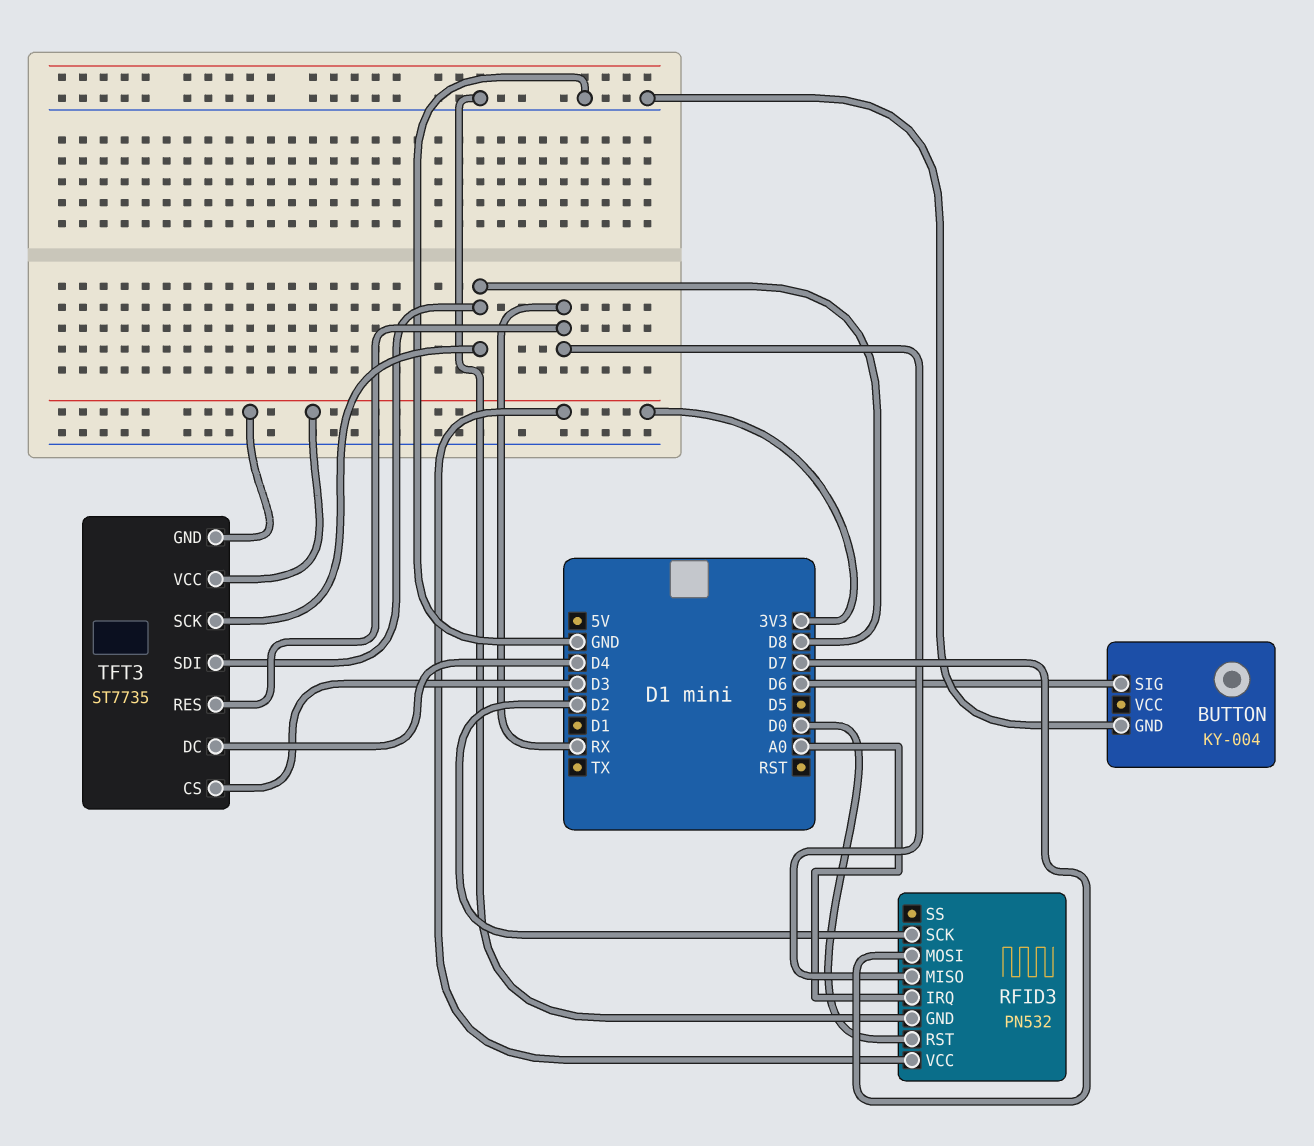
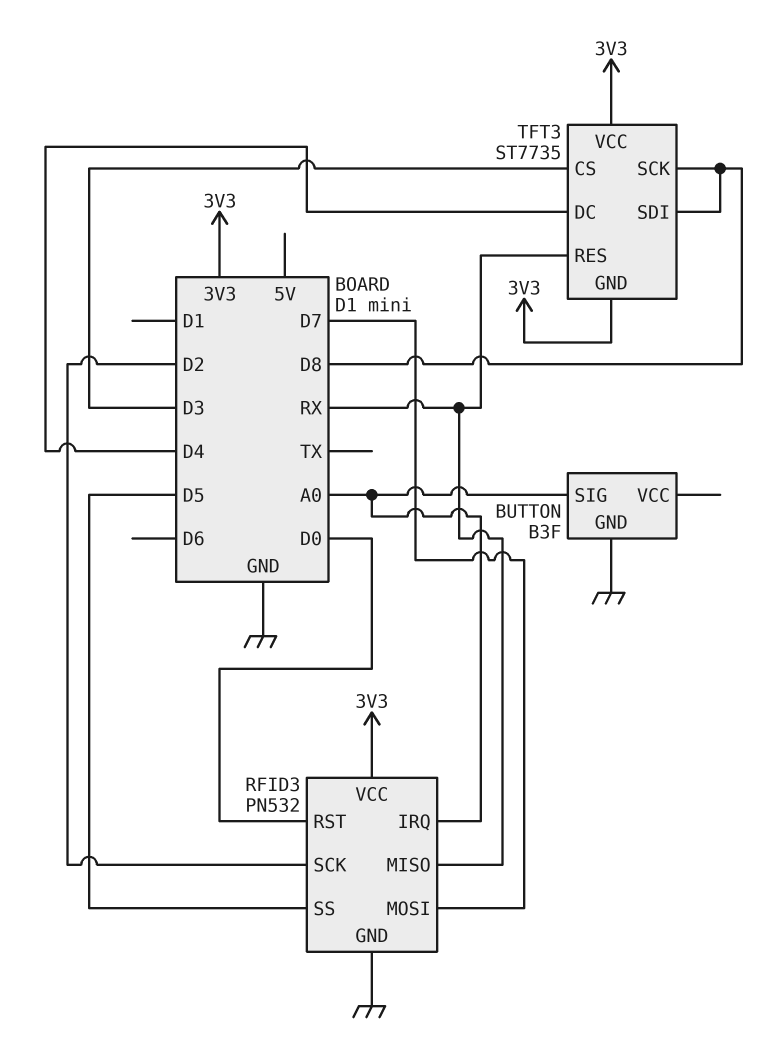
BUTTON: KY-004 -> B3F
BUTTON pin SIG: D6 -> A0
RFID3 pin SS: none -> D5

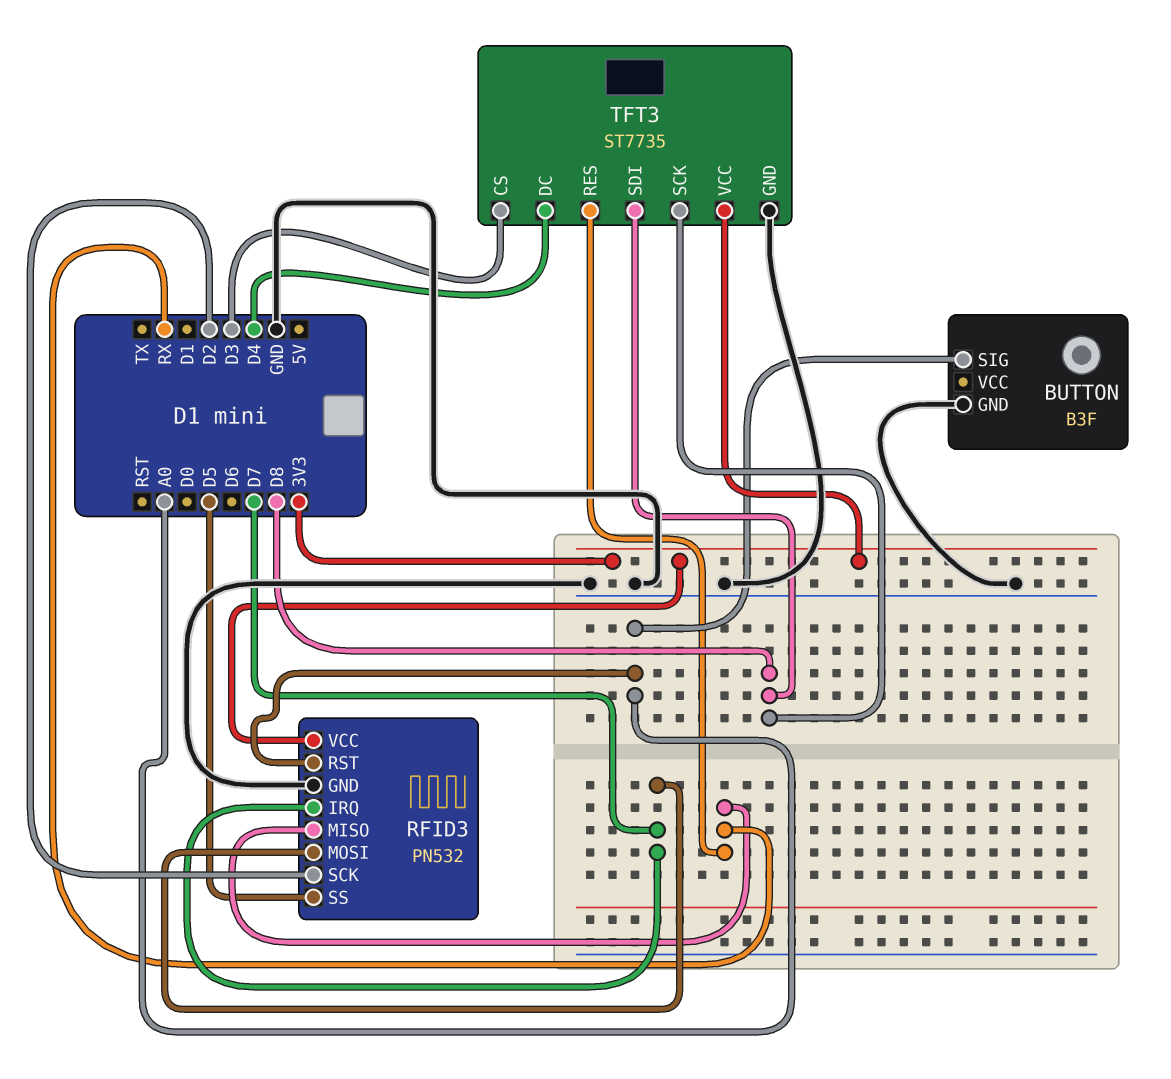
RFID3 pin IRQ: A0 -> D7
RFID3 pin RST: D0 -> A0
TFT3 pin GND: 3V3 -> GND

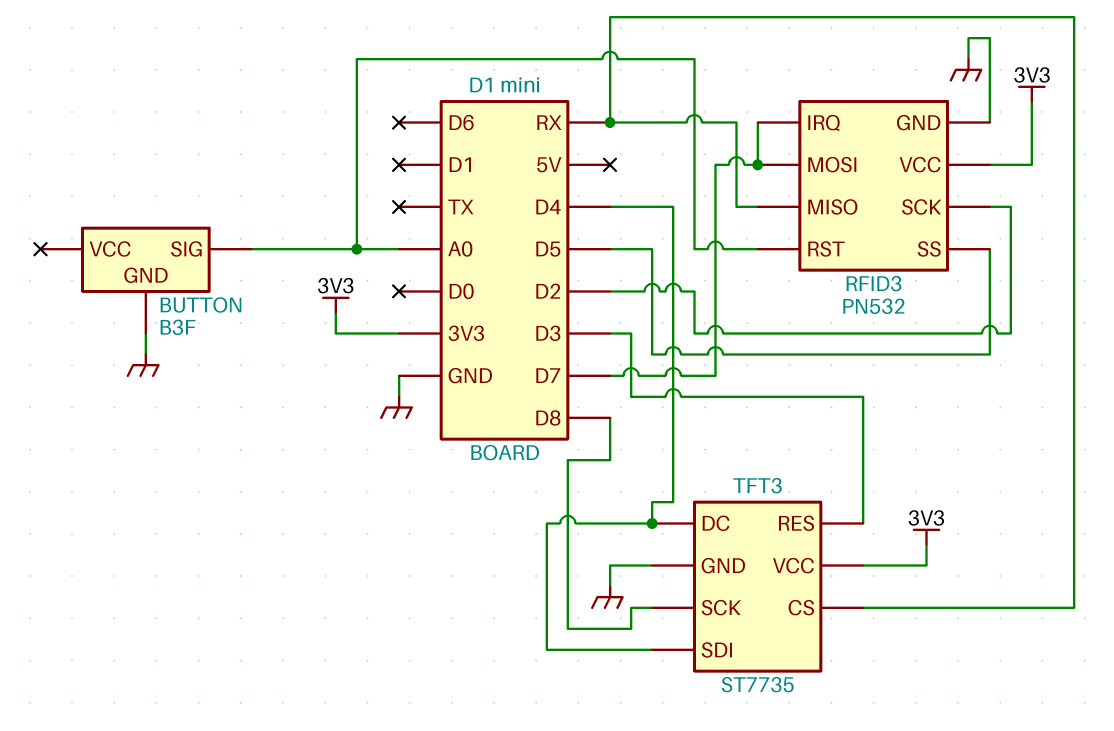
TFT3 pin CS: D3 -> RX
TFT3 pin RES: RX -> D3
TFT3 pin SDI: D8 -> D4

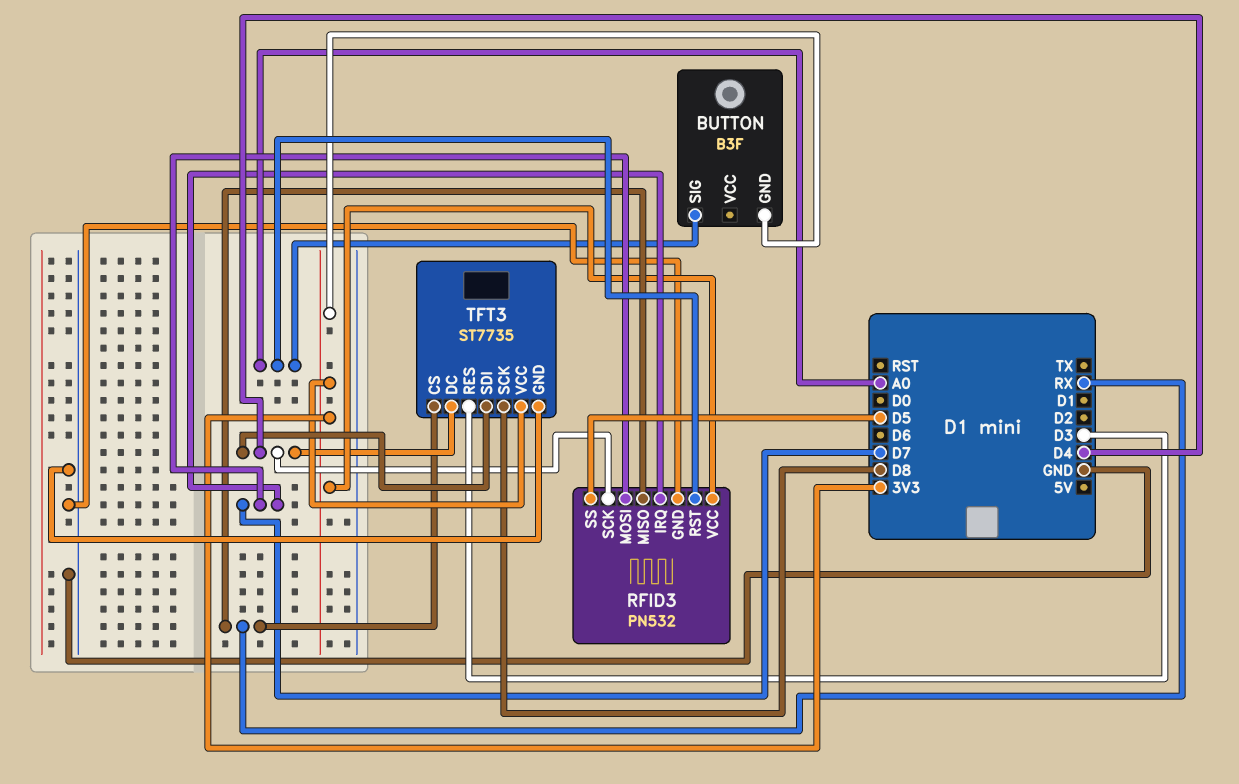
BUTTON pin GND: GND -> 3V3
RFID3 pin SCK: D2 -> D4

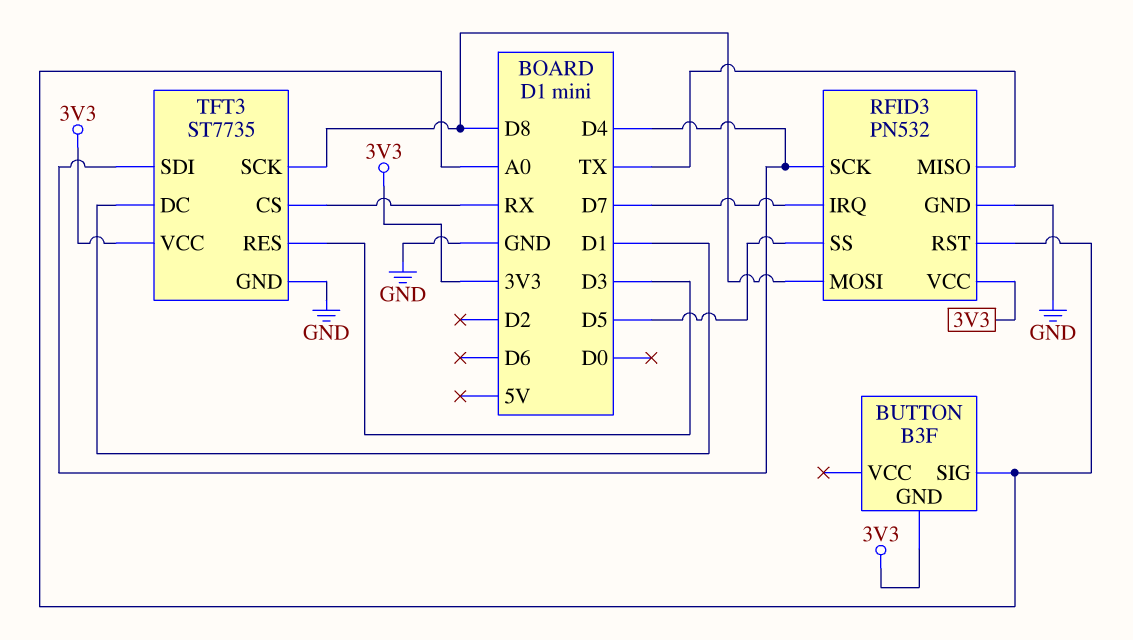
RFID3 pin MISO: RX -> TX
RFID3 pin MOSI: D7 -> D8
TFT3 pin DC: D4 -> D1

